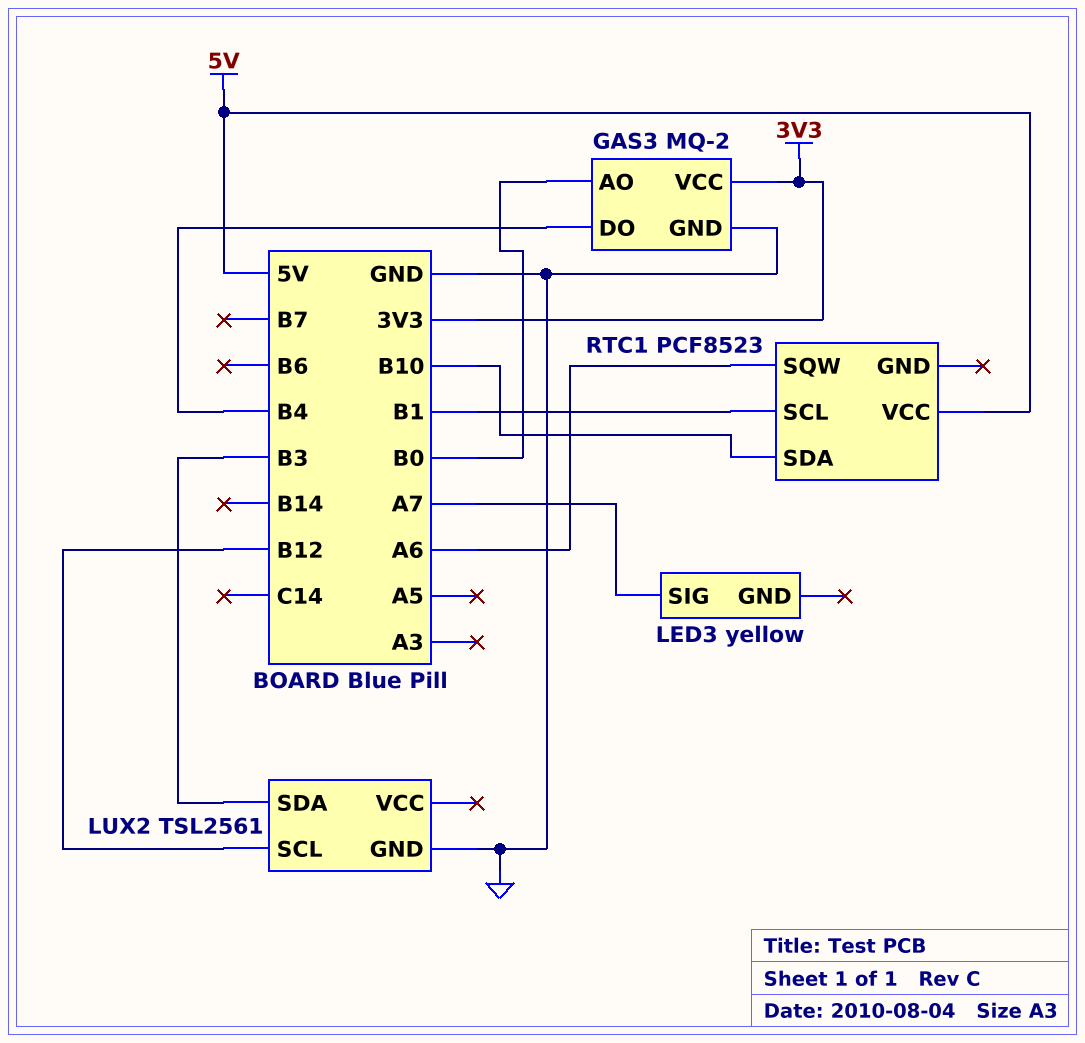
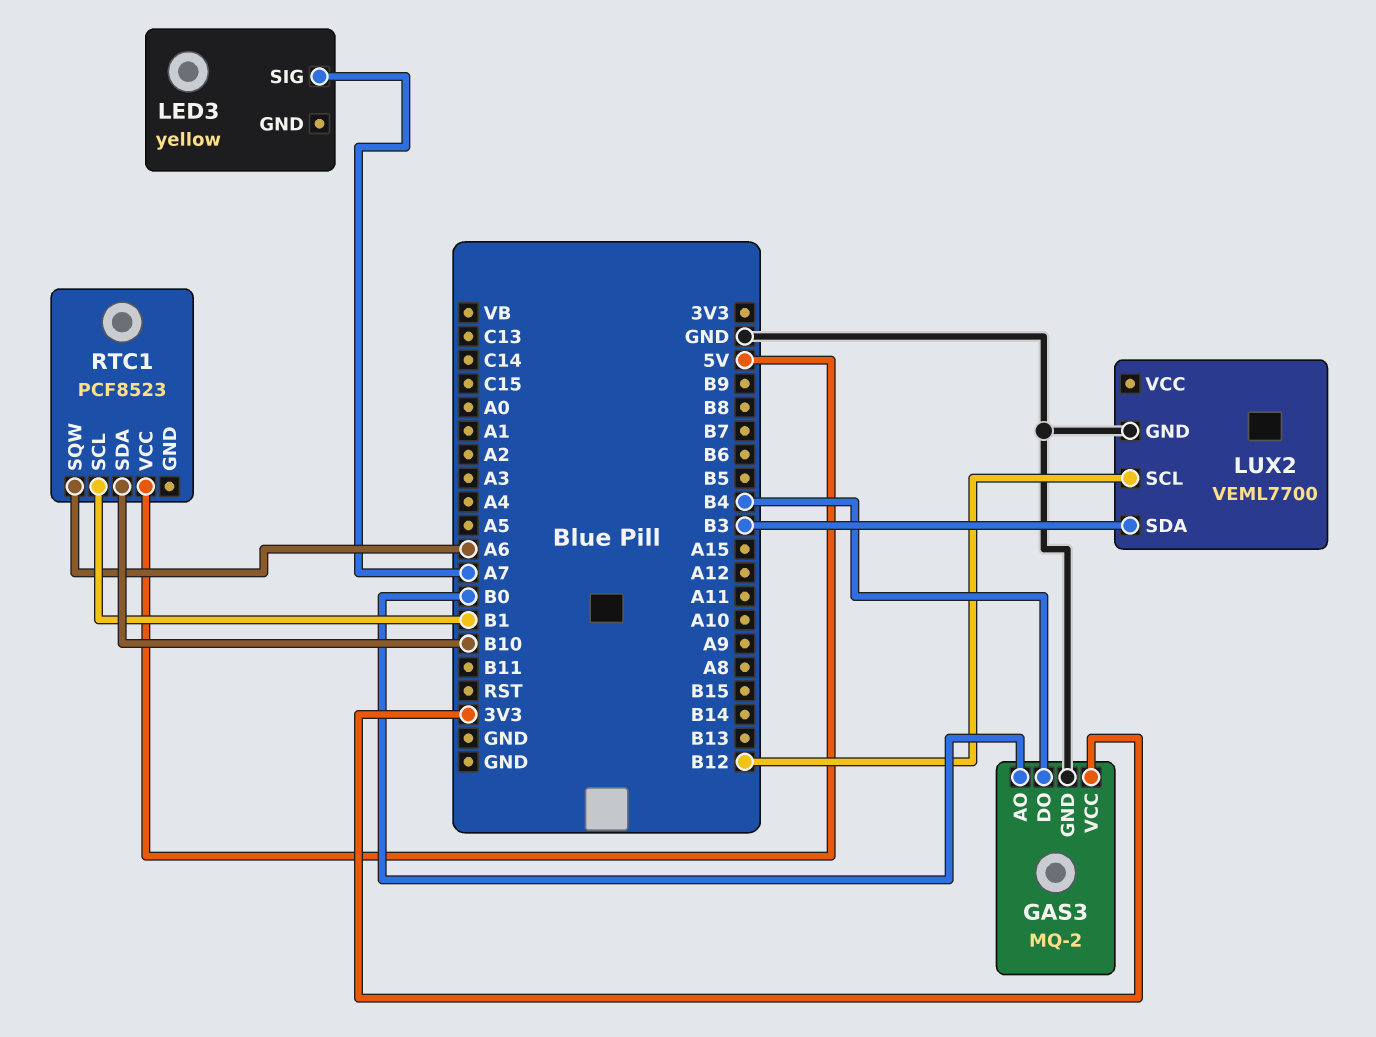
LUX2: TSL2561 -> VEML7700

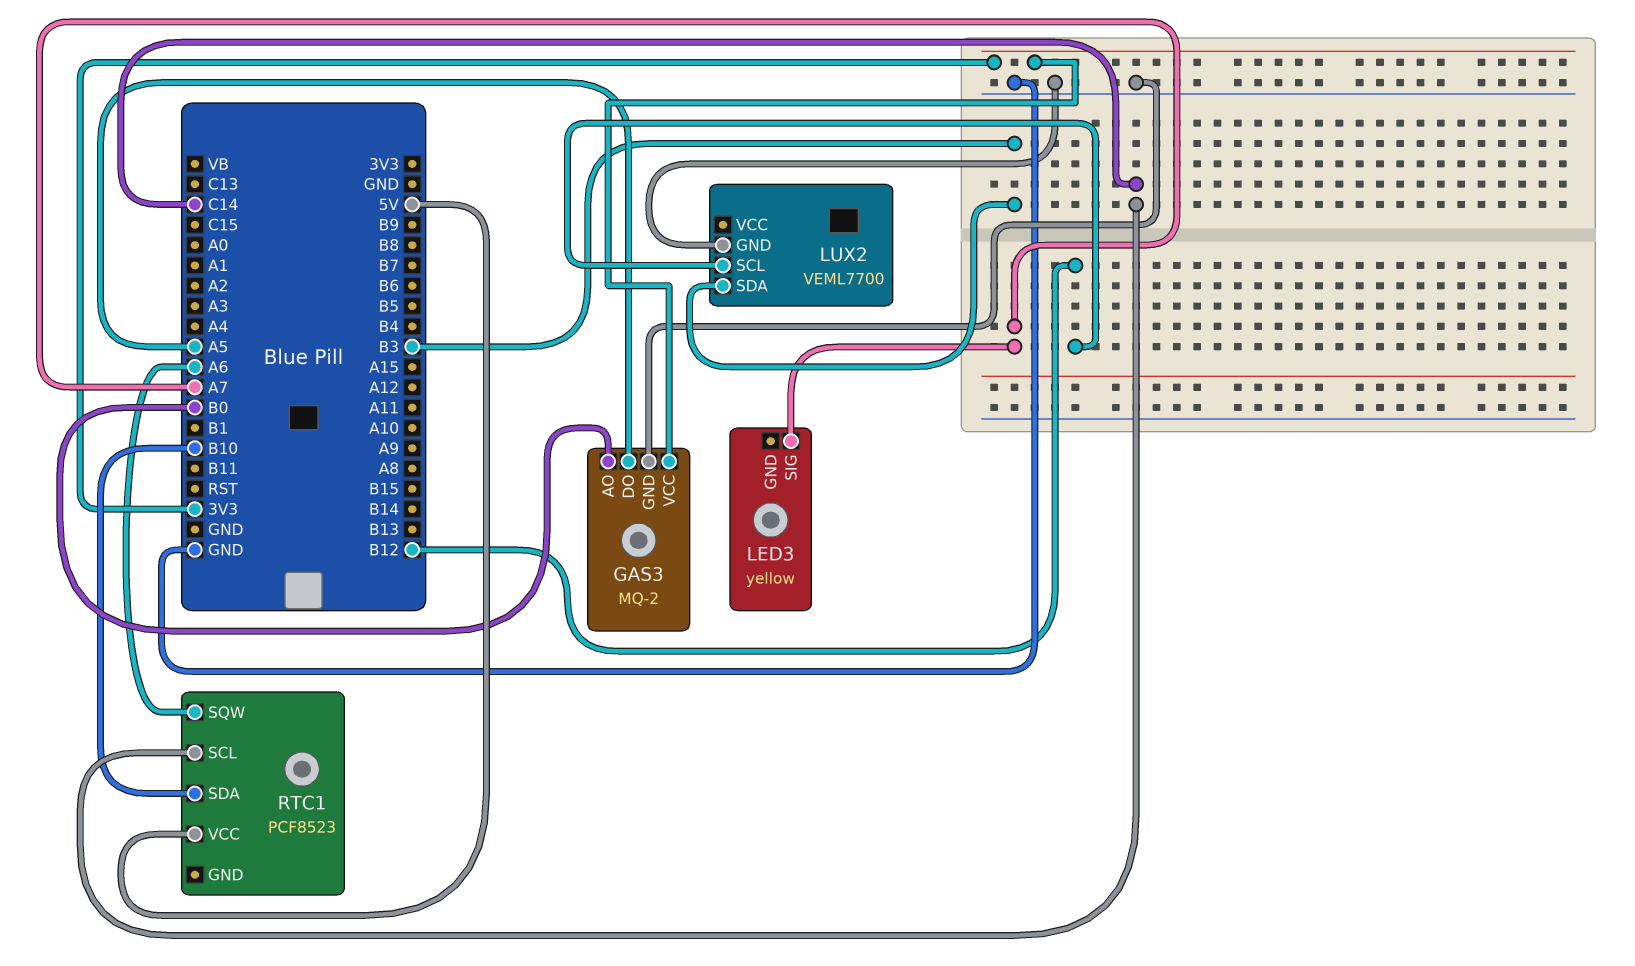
GAS3 pin DO: B4 -> A5
RTC1 pin SCL: B1 -> C14

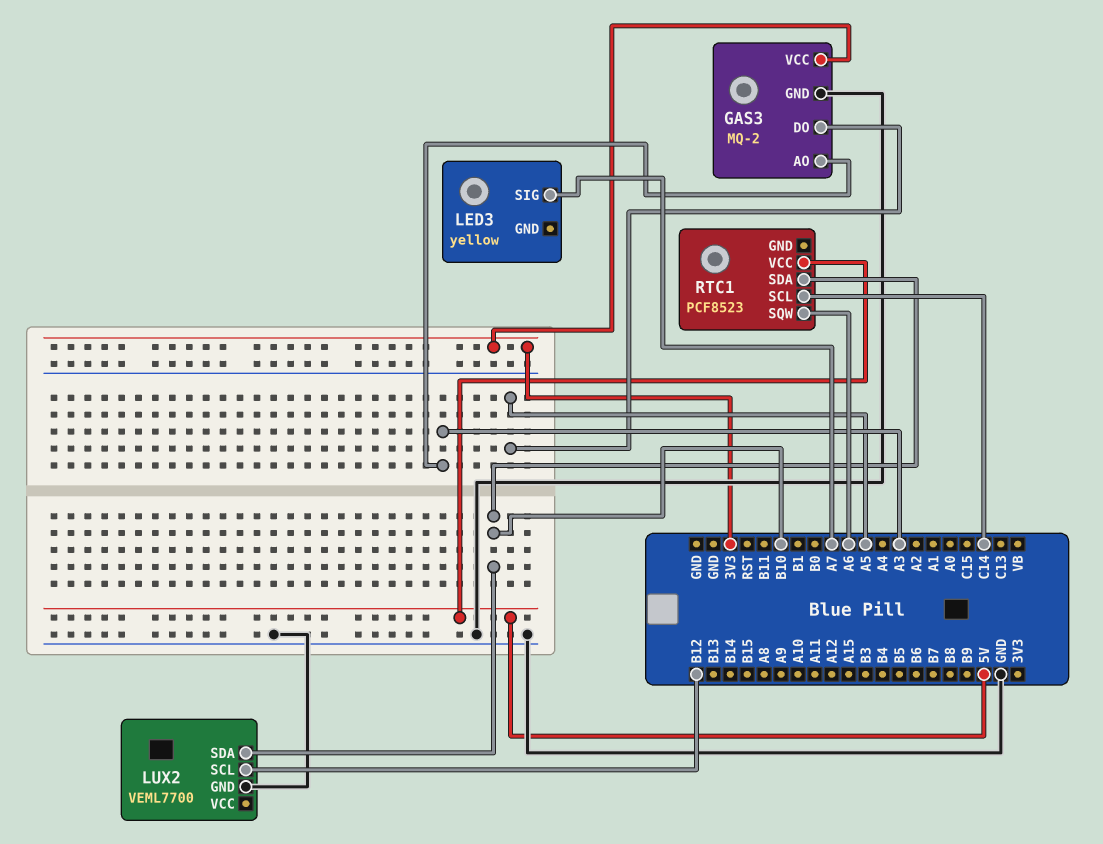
GAS3 pin AO: B0 -> A3
LUX2 pin SDA: B3 -> B10

